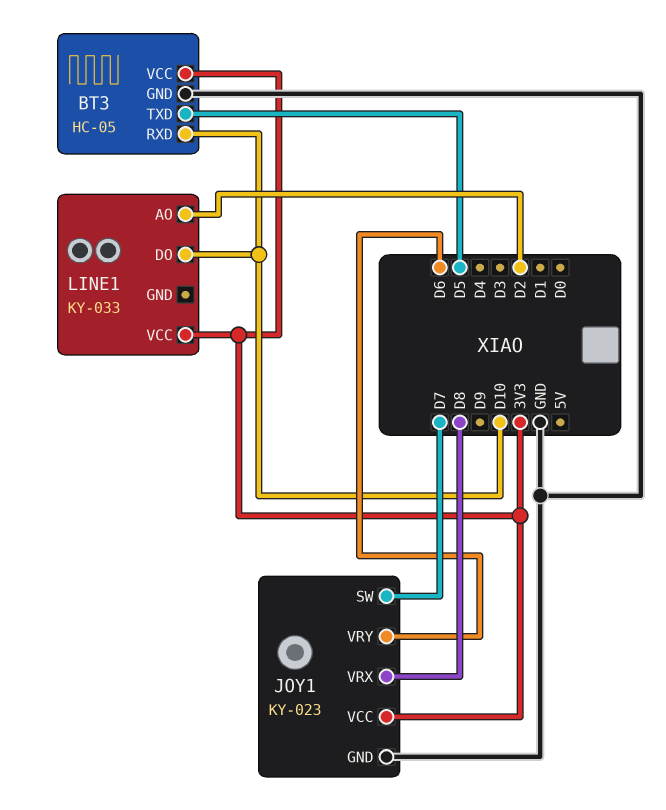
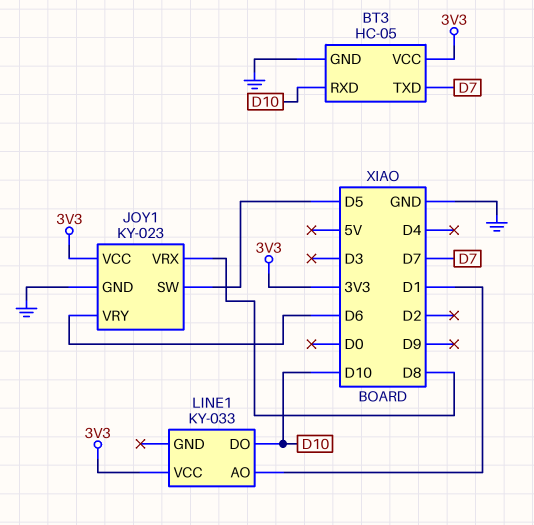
BT3 pin TXD: D5 -> D7
JOY1 pin SW: D7 -> D5
LINE1 pin AO: D2 -> D1

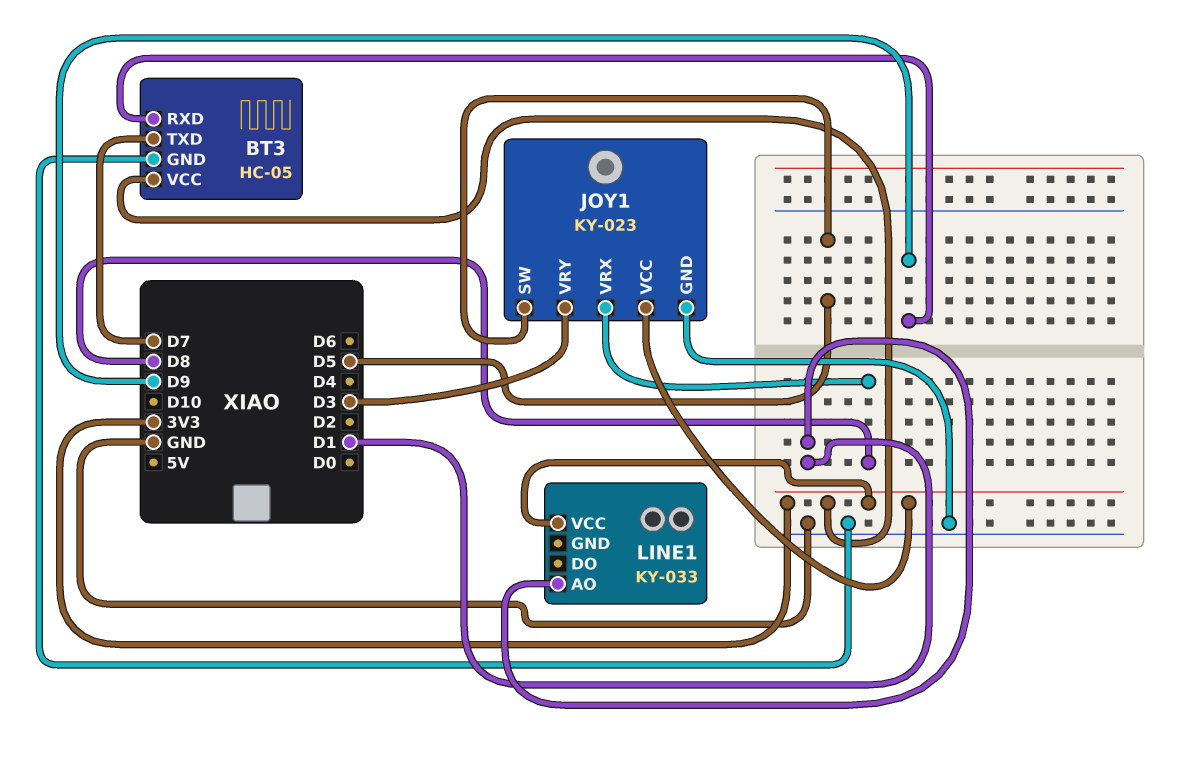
BT3 pin RXD: D10 -> D9
JOY1 pin VRY: D6 -> D3
LINE1 pin DO: D10 -> none

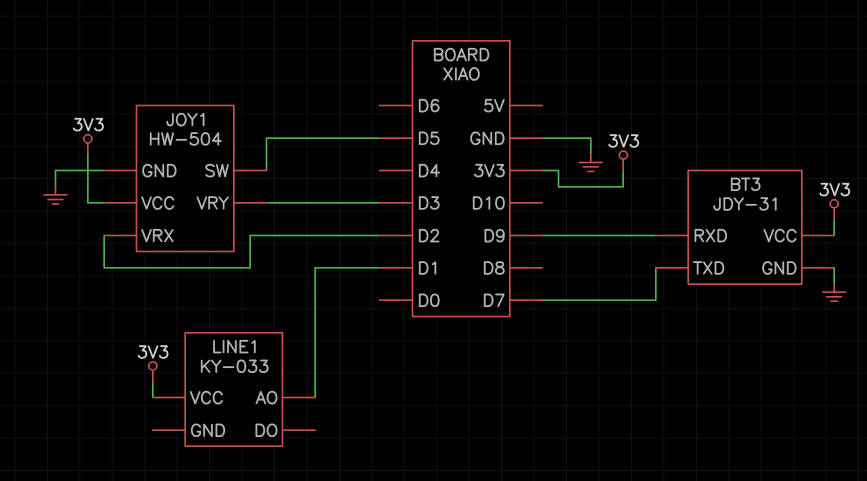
BT3: HC-05 -> JDY-31
JOY1: KY-023 -> HW-504
JOY1 pin VRX: D8 -> D2

